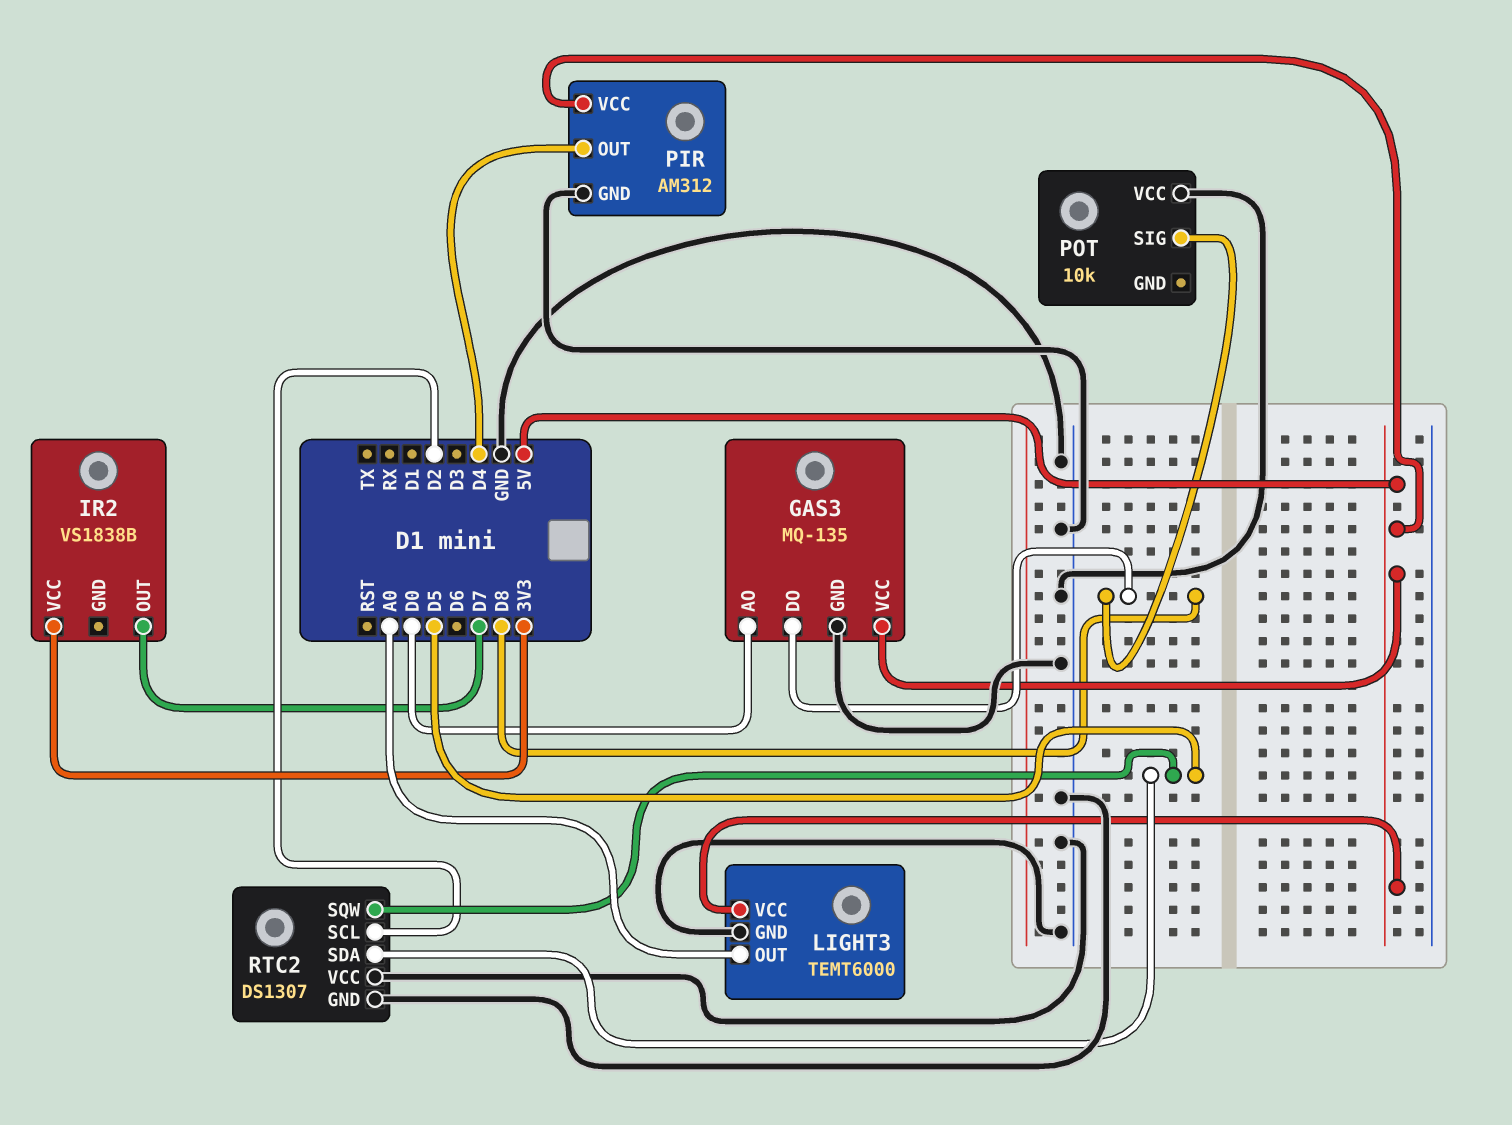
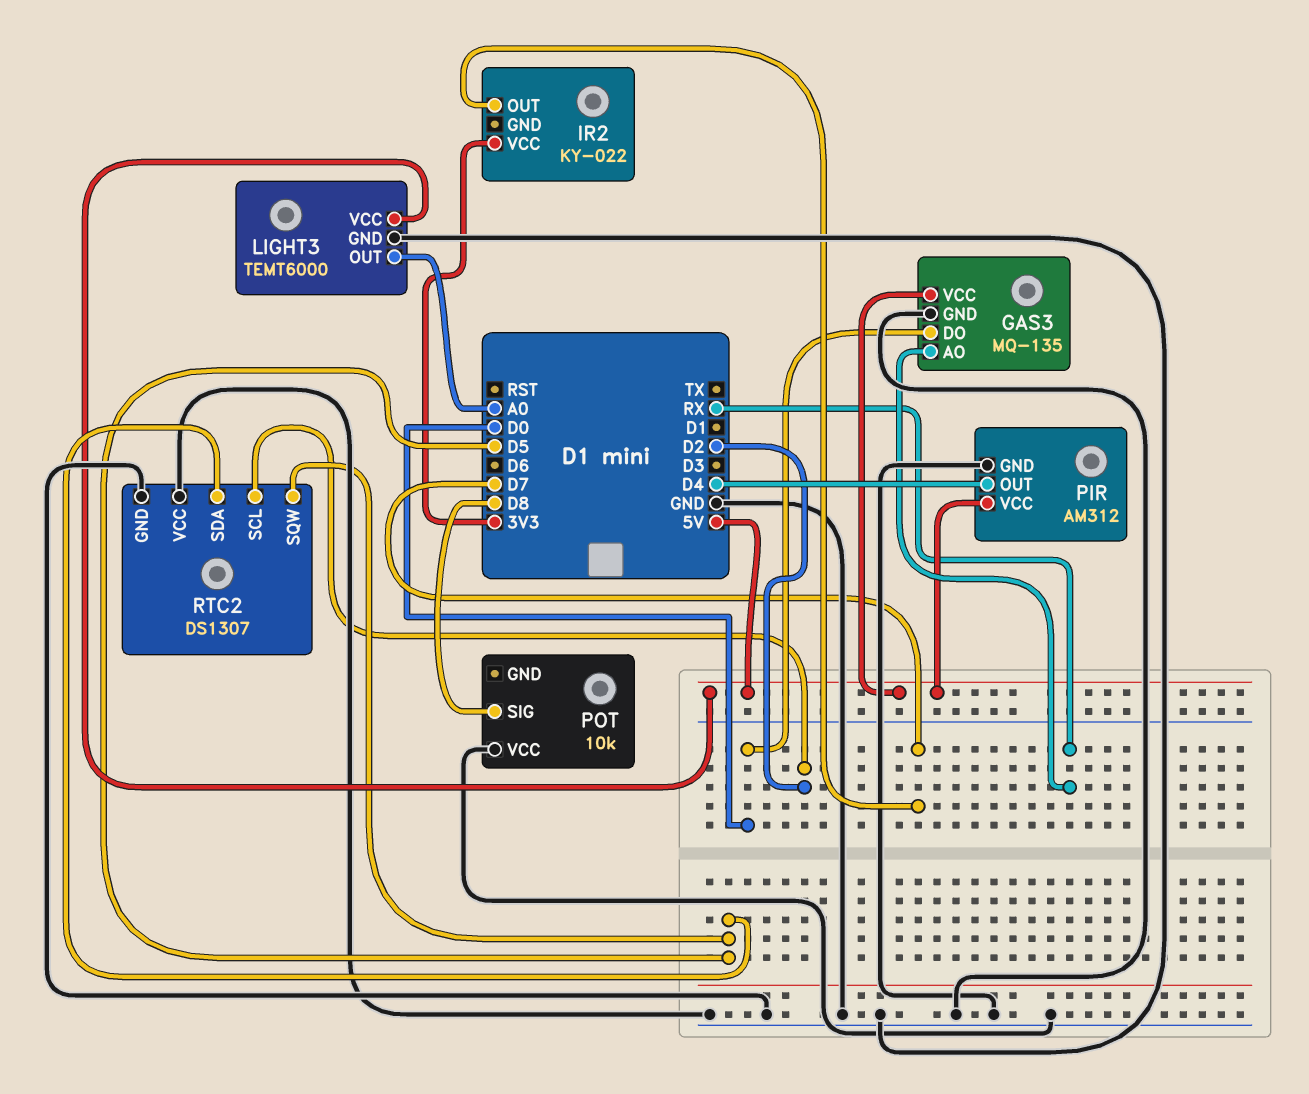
GAS3 pin AO: D0 -> RX
GAS3 pin DO: D8 -> D0
IR2: VS1838B -> KY-022

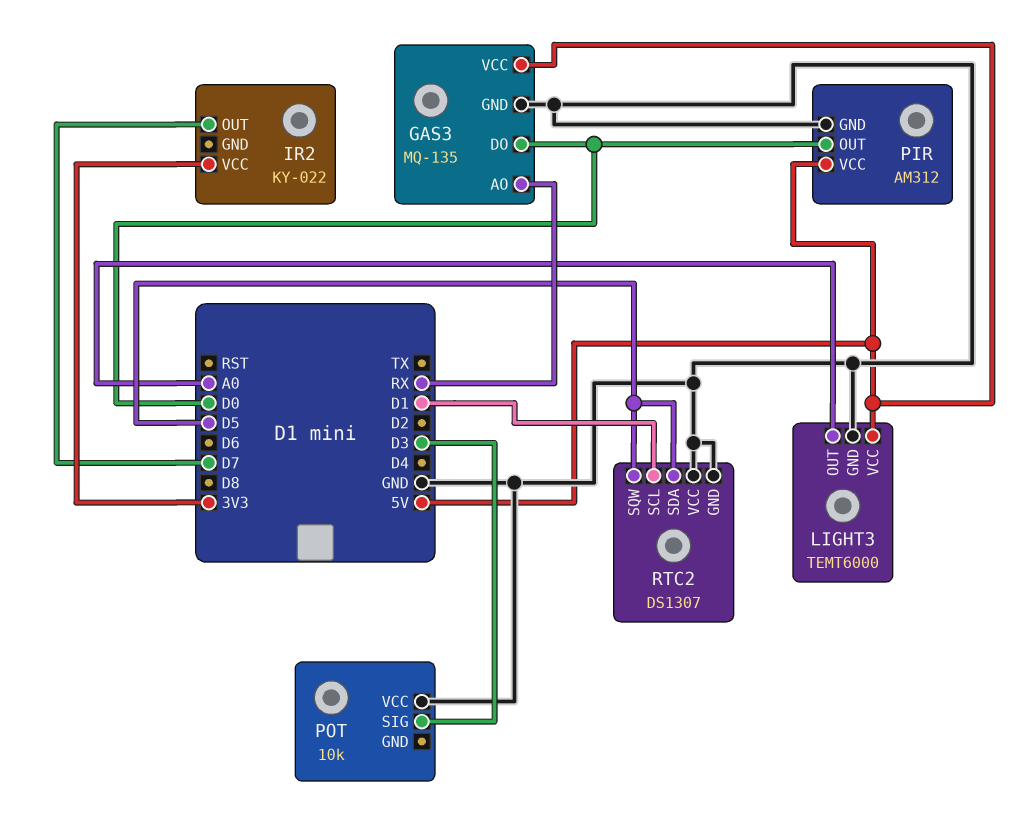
PIR pin OUT: D4 -> D0
POT pin SIG: D8 -> D3
RTC2 pin SCL: D2 -> D1

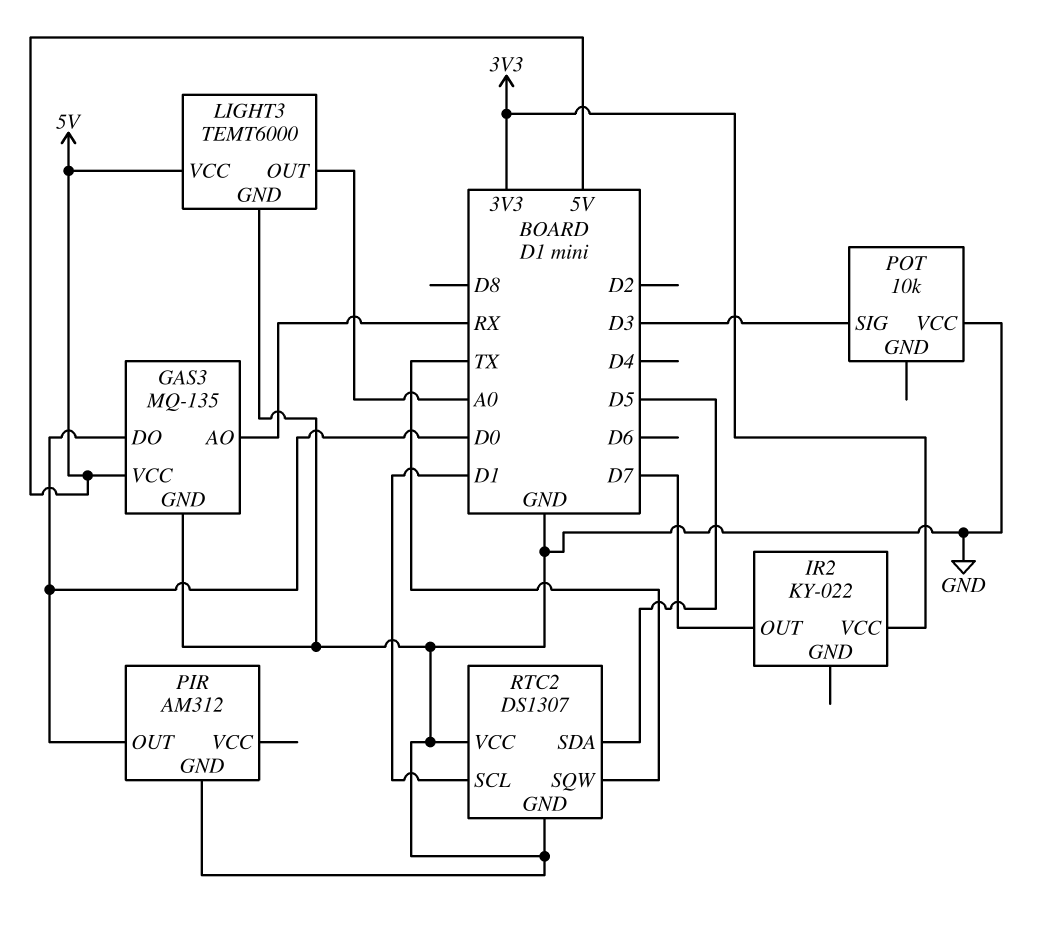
PIR pin VCC: 5V -> none
RTC2 pin SQW: D5 -> TX

